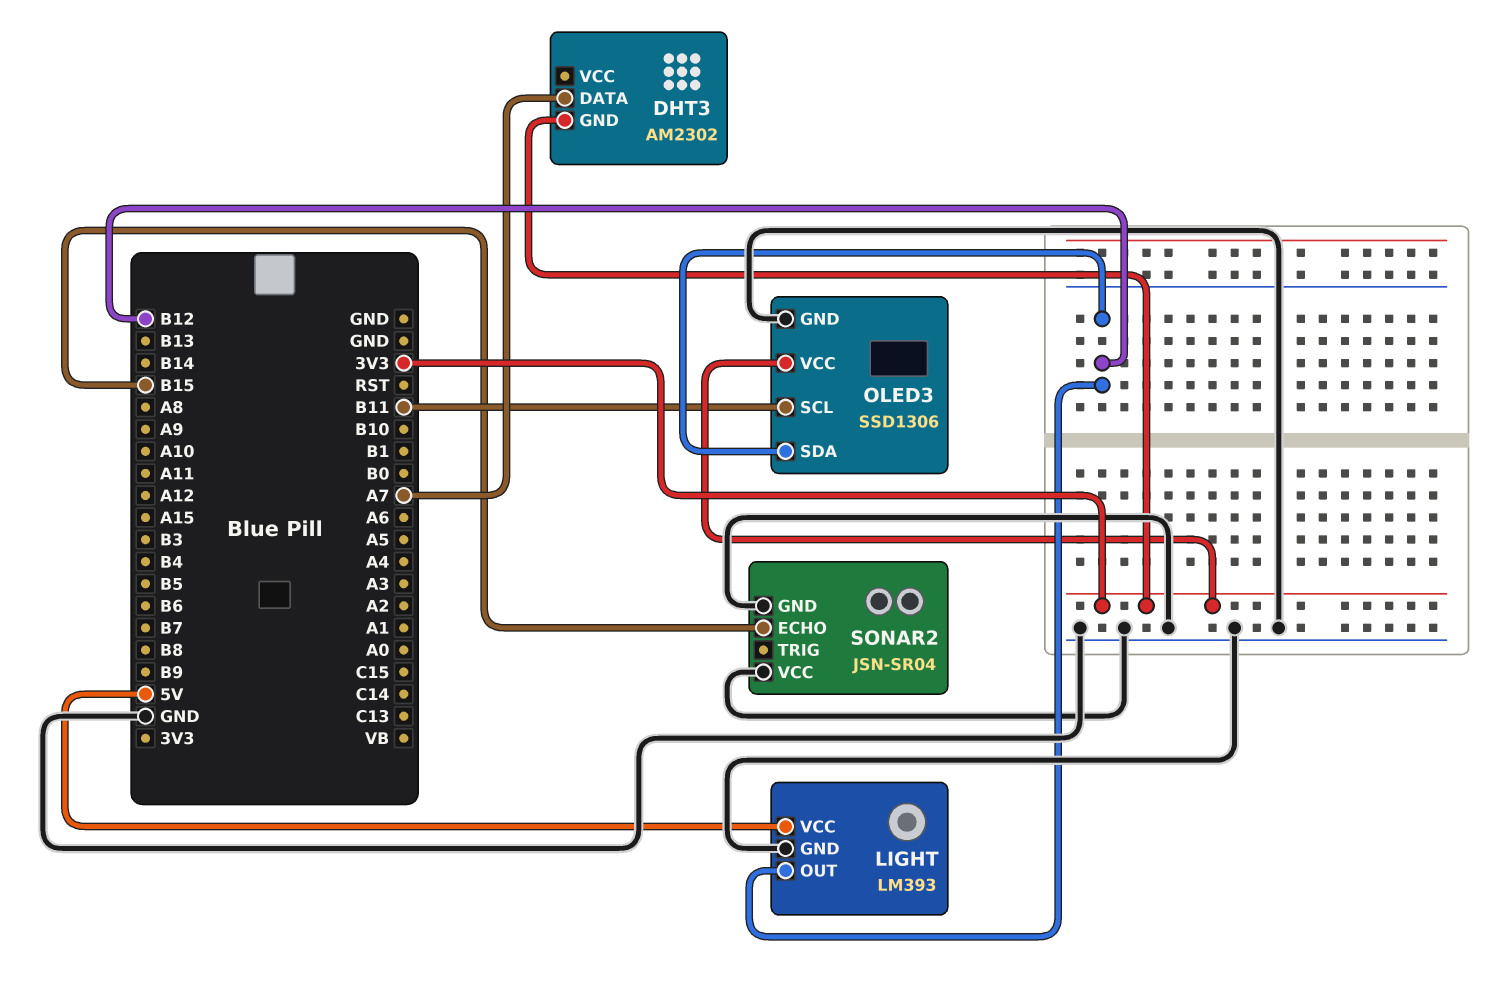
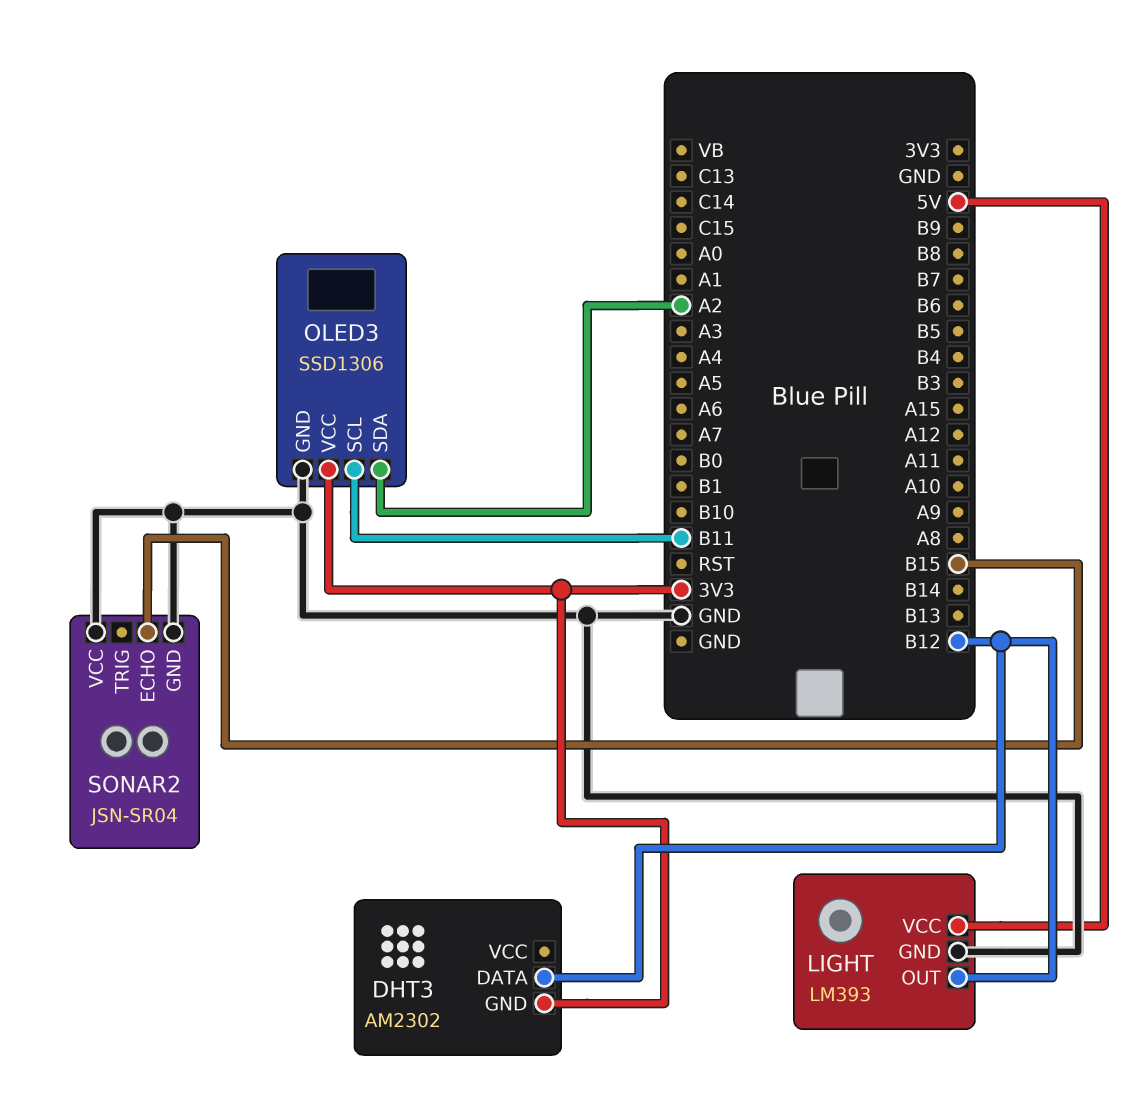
DHT3 pin DATA: A7 -> B12
OLED3 pin SDA: B12 -> A2

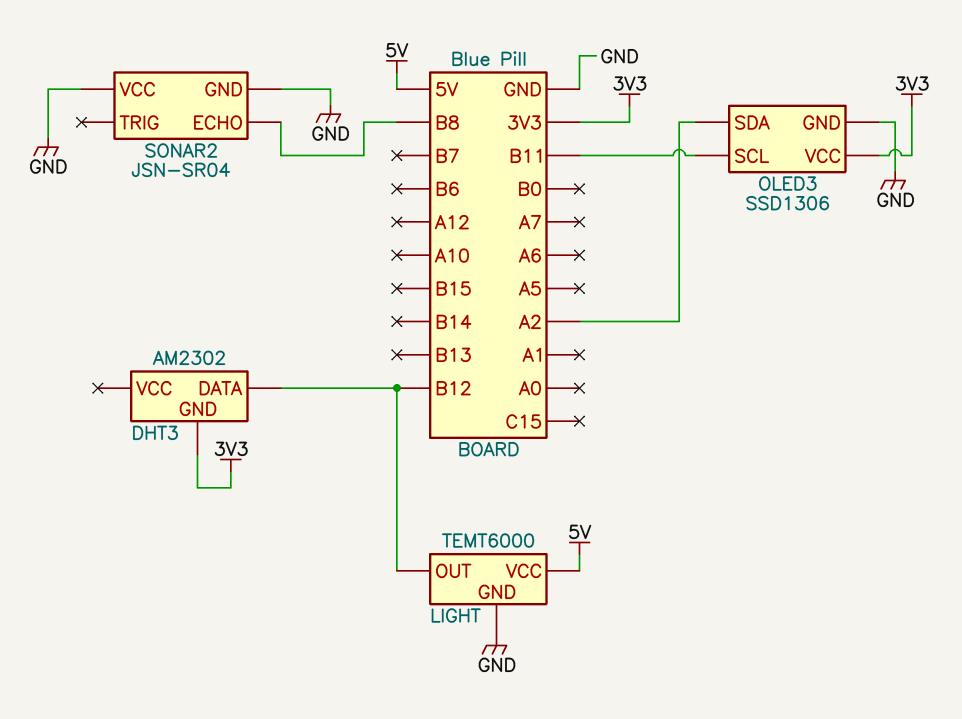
LIGHT: LM393 -> TEMT6000
SONAR2 pin ECHO: B15 -> B8

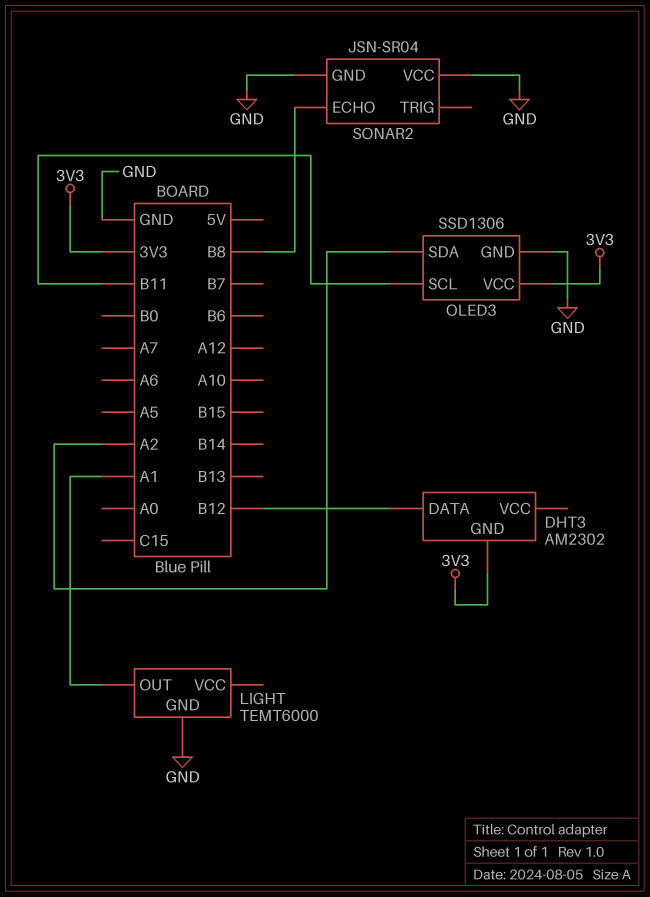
LIGHT pin OUT: B12 -> A1
LIGHT pin VCC: 5V -> none

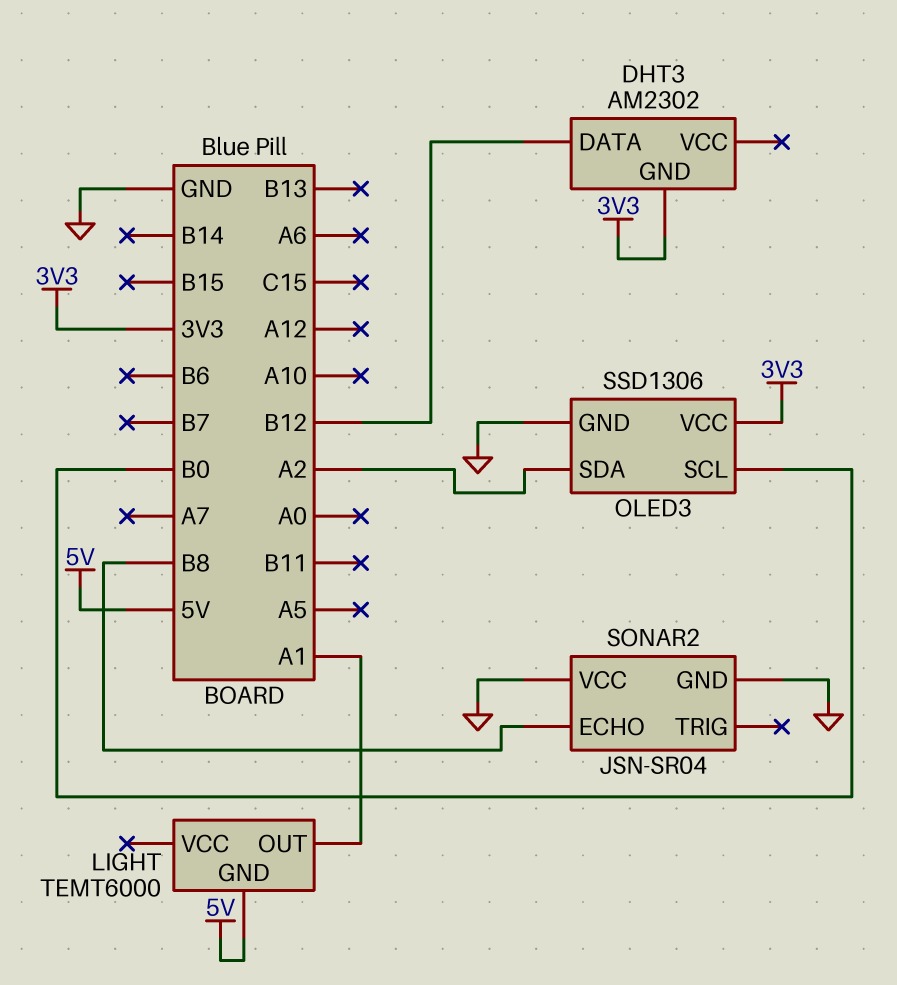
LIGHT pin GND: GND -> 5V
OLED3 pin SCL: B11 -> B0

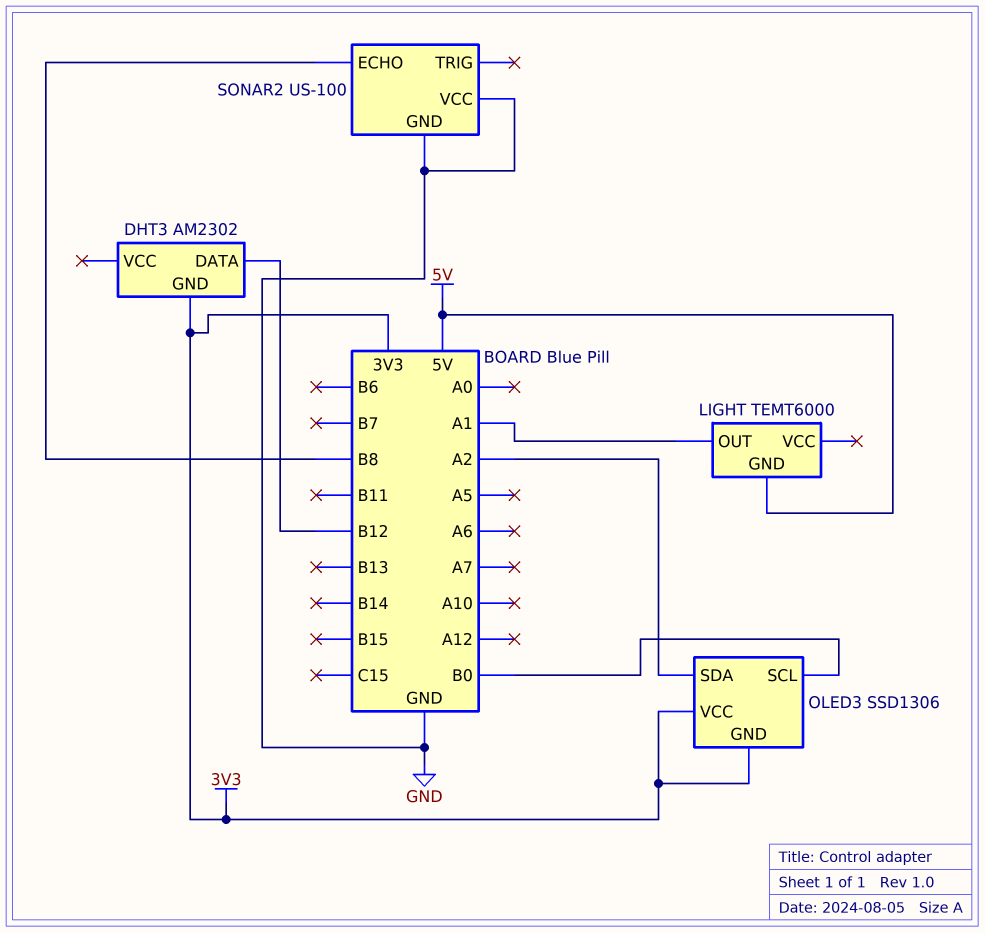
OLED3 pin GND: GND -> 3V3
SONAR2: JSN-SR04 -> US-100

